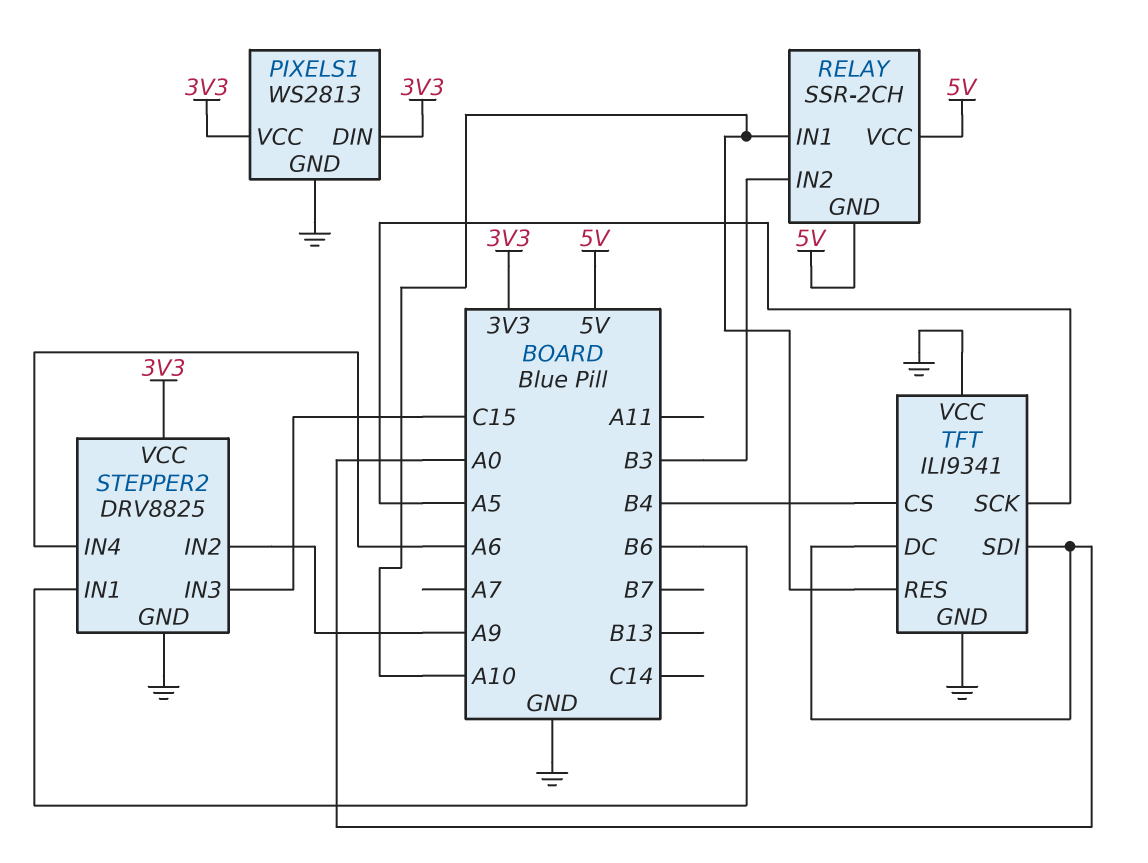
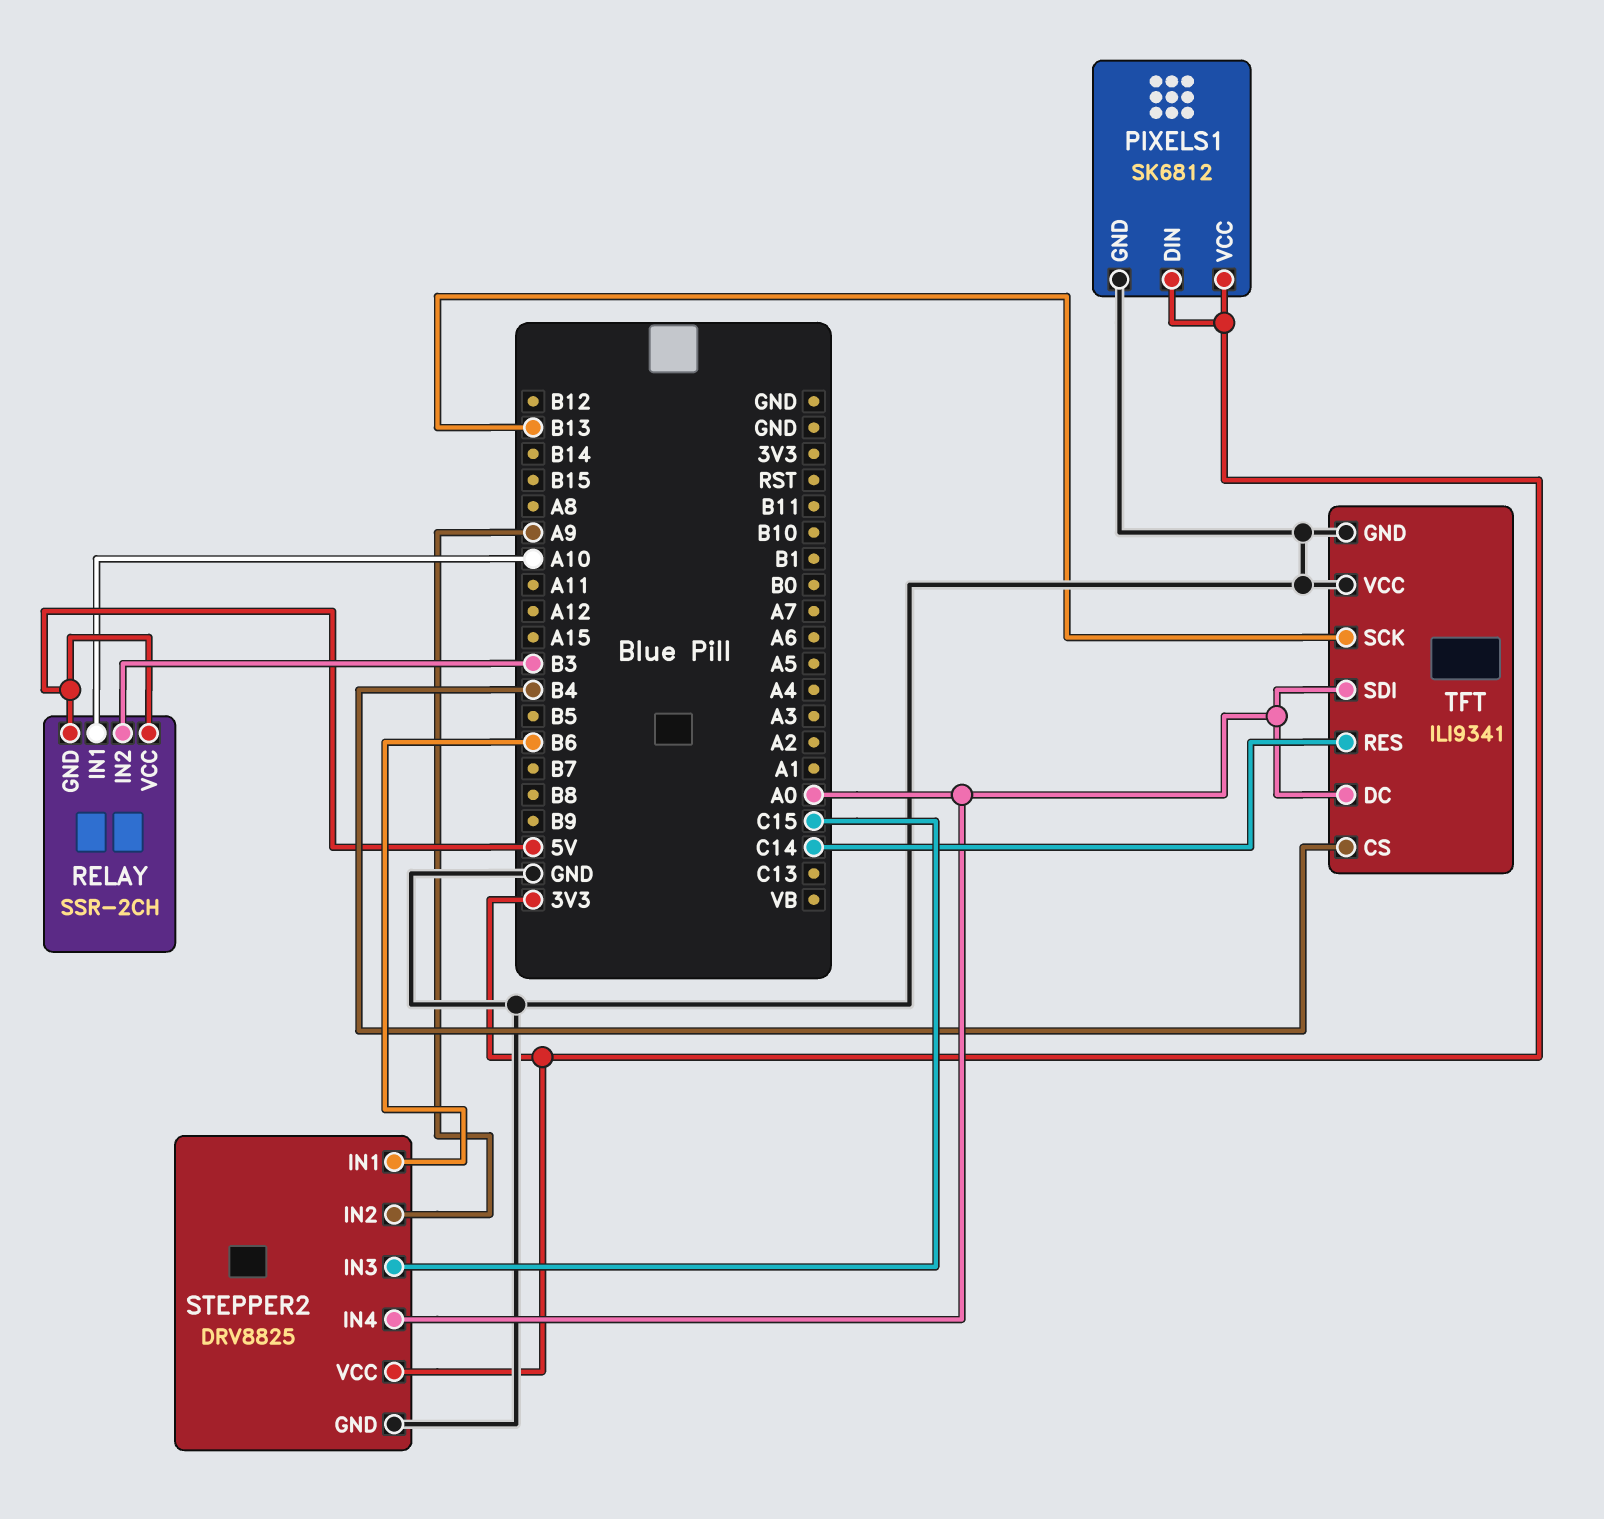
PIXELS1: WS2813 -> SK6812
STEPPER2 pin IN4: A6 -> A0
TFT pin RES: A10 -> C14
TFT pin SCK: A5 -> B13

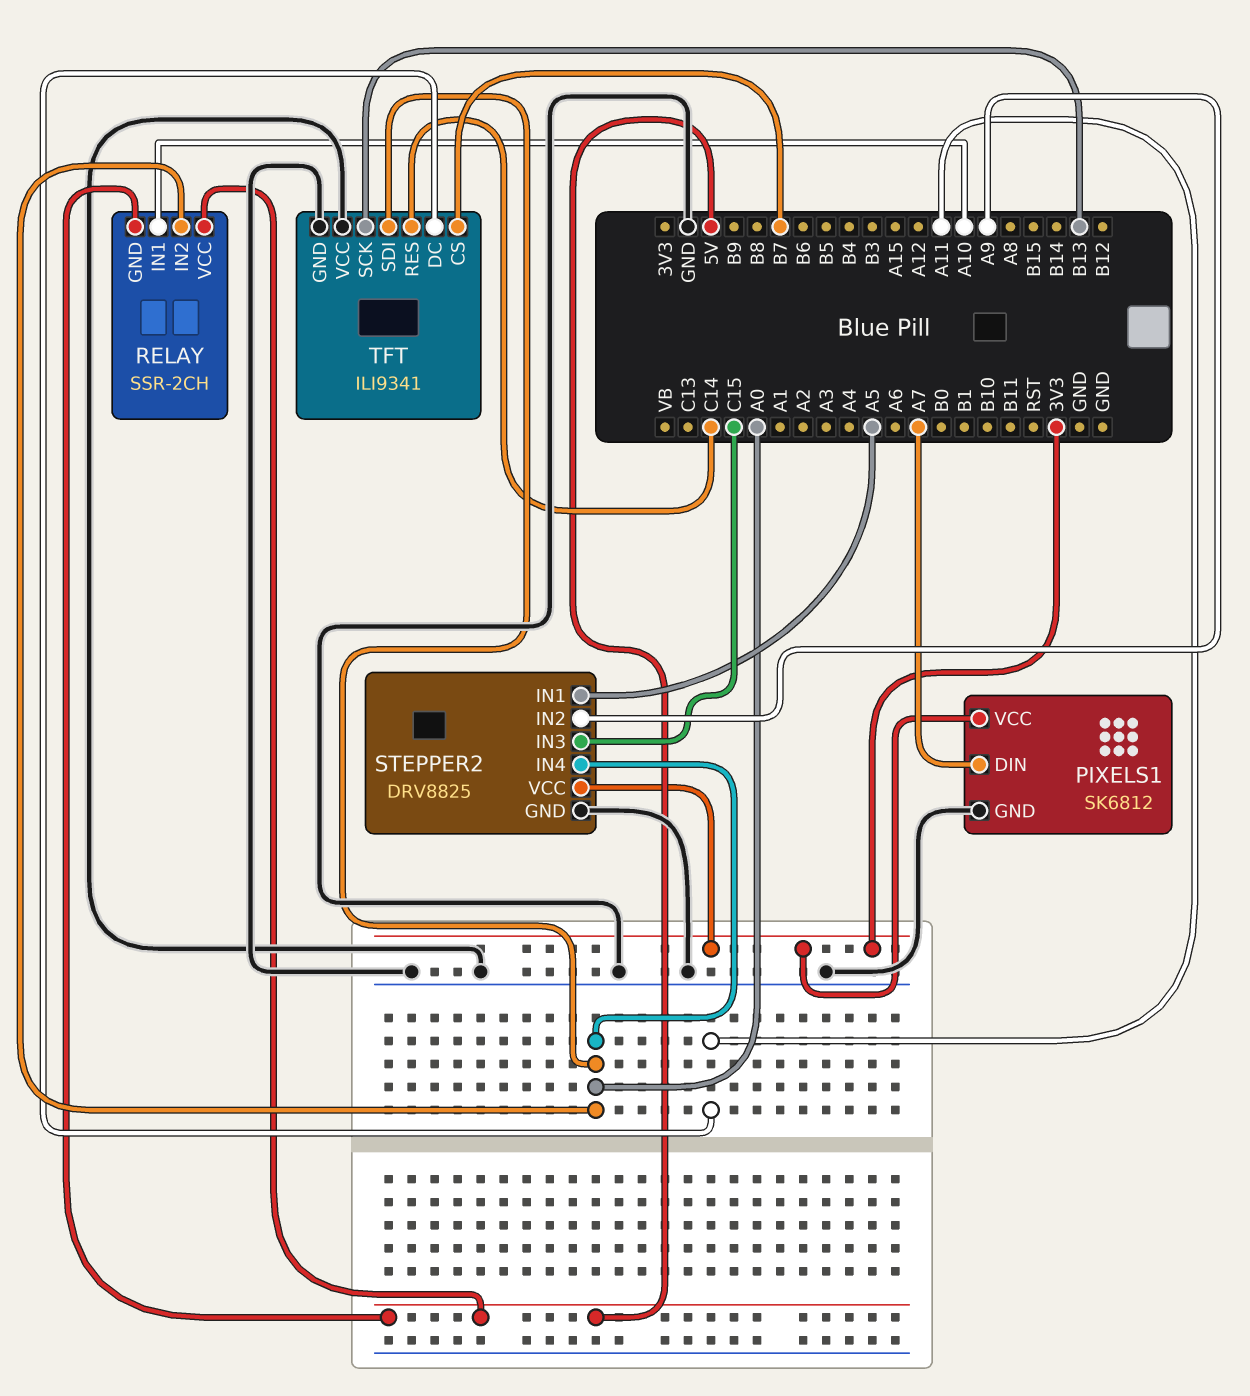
PIXELS1 pin DIN: 3V3 -> A7
RELAY pin IN2: B3 -> A0
STEPPER2 pin IN1: B6 -> A5
TFT pin CS: B4 -> B7
TFT pin DC: A0 -> A11

